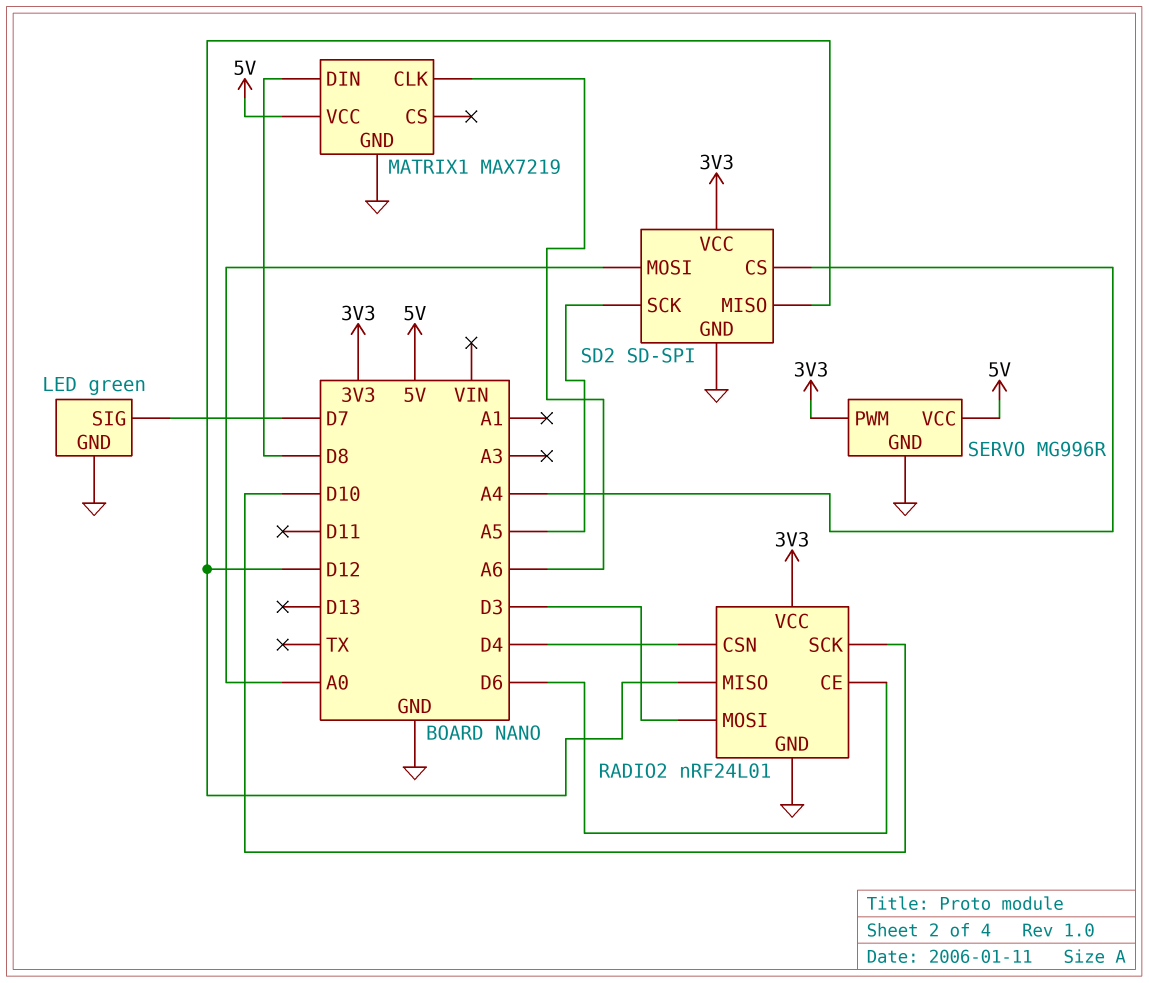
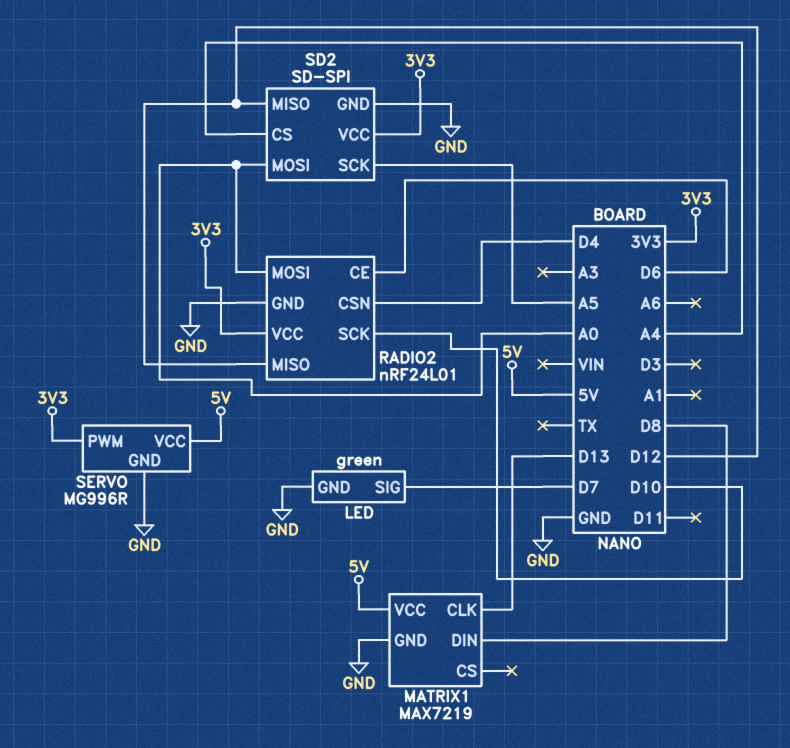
MATRIX1 pin CLK: A6 -> D13
RADIO2 pin MOSI: D3 -> A0

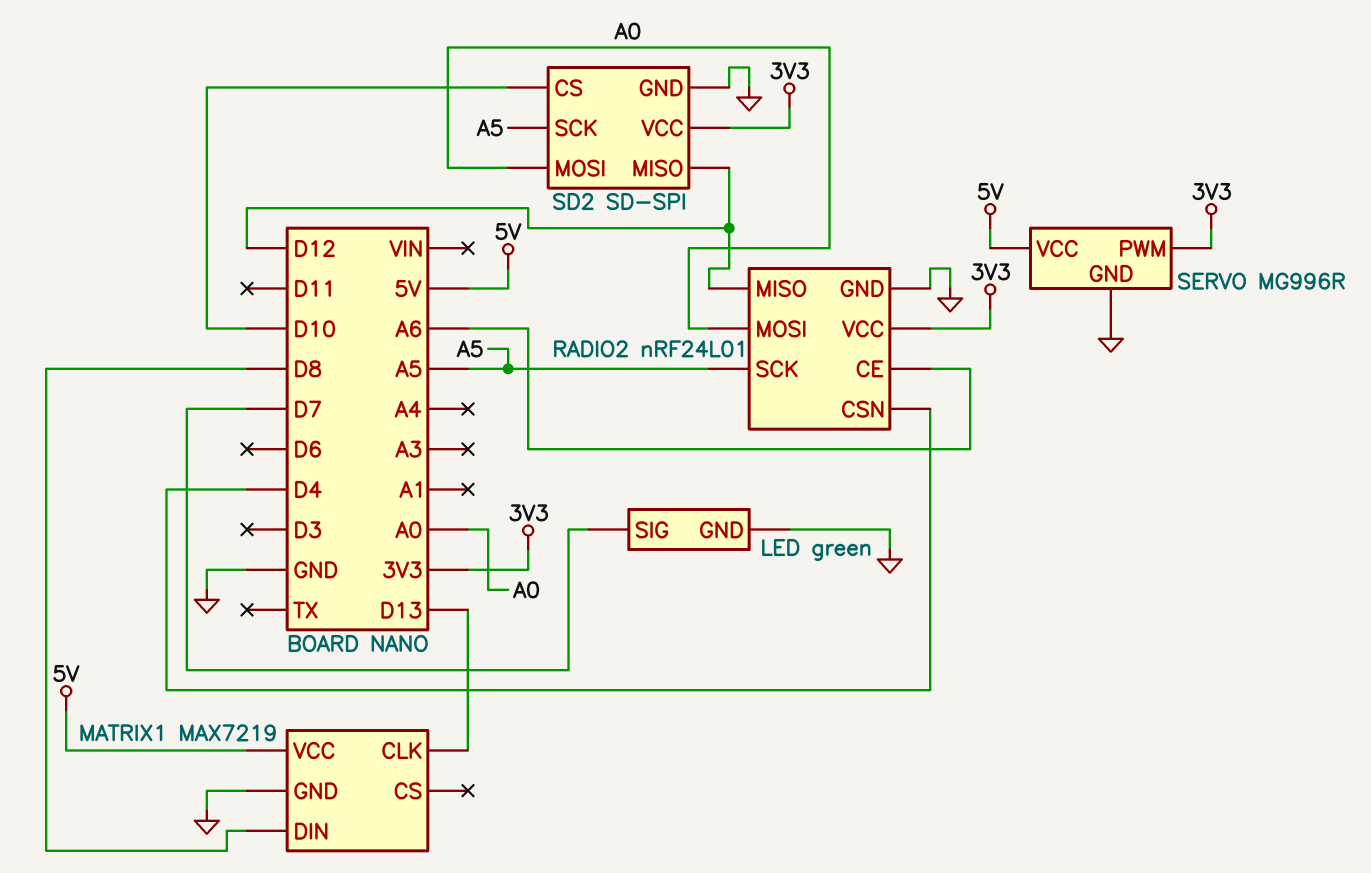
RADIO2 pin CE: D6 -> A6
RADIO2 pin SCK: D10 -> A5
SD2 pin CS: A4 -> D10

